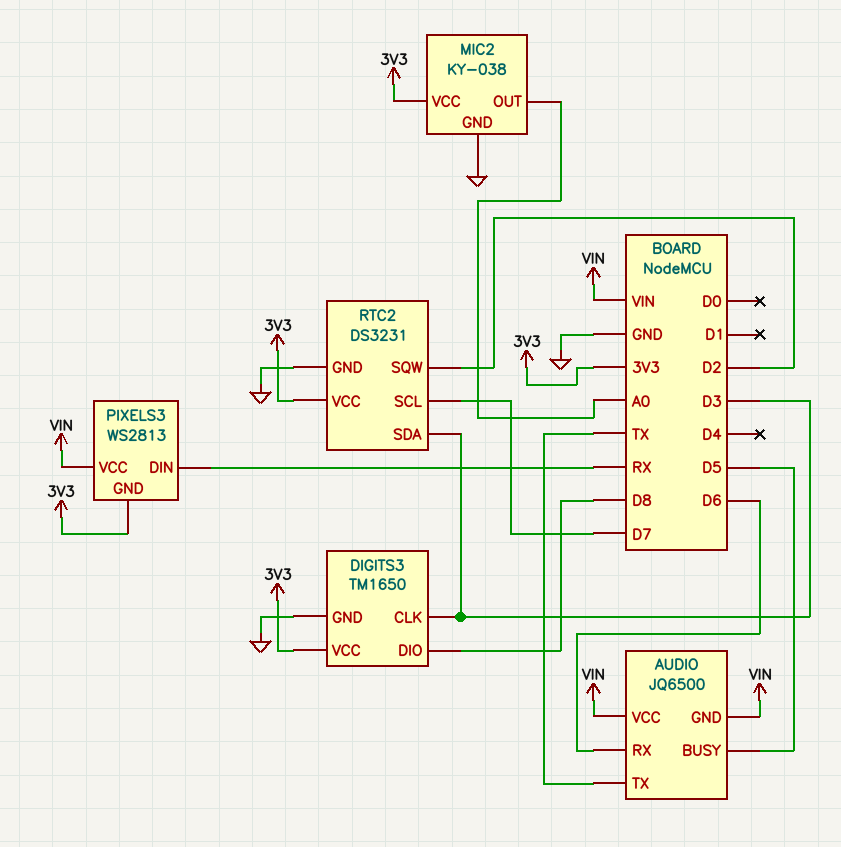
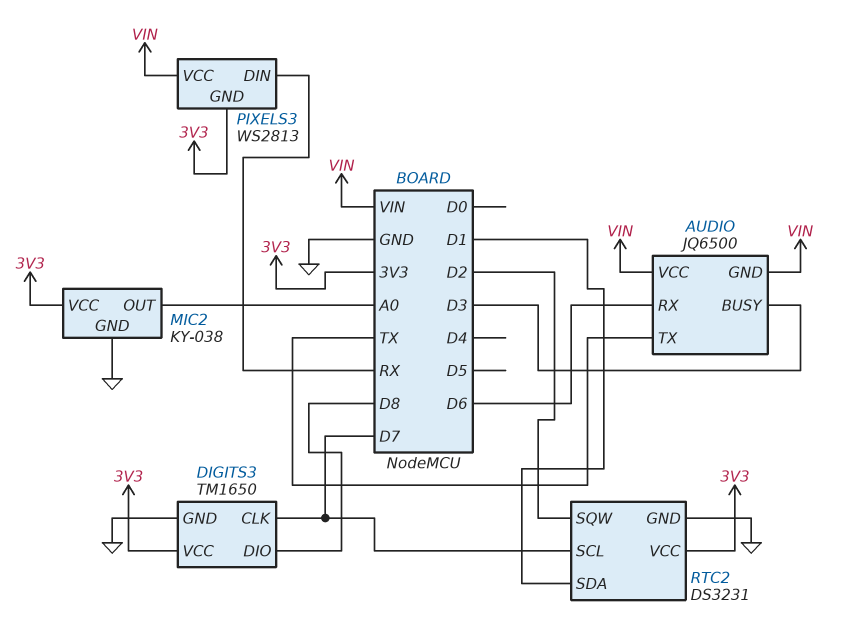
AUDIO pin BUSY: D5 -> D3
DIGITS3 pin CLK: D3 -> D7
RTC2 pin SDA: D3 -> D1

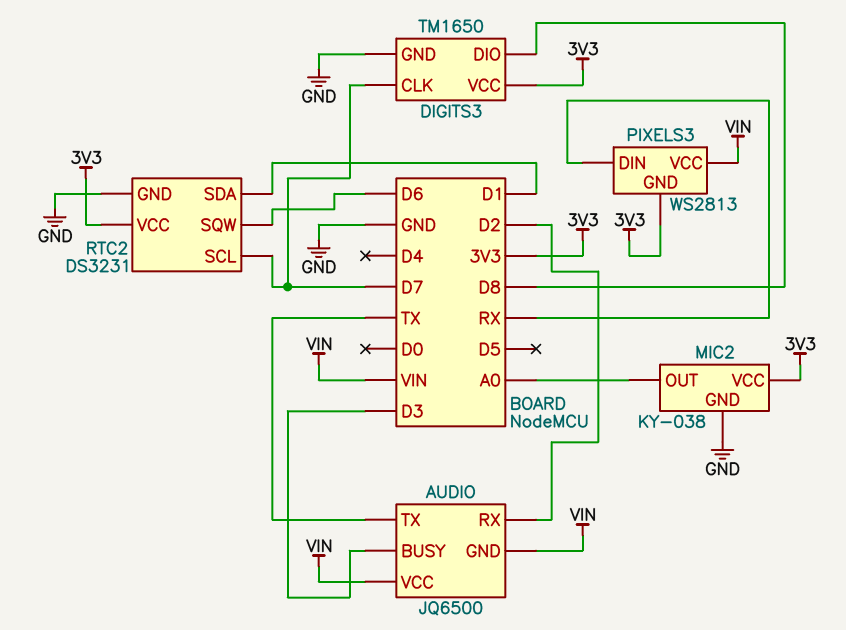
AUDIO pin RX: D6 -> D2
RTC2 pin SQW: D2 -> D6

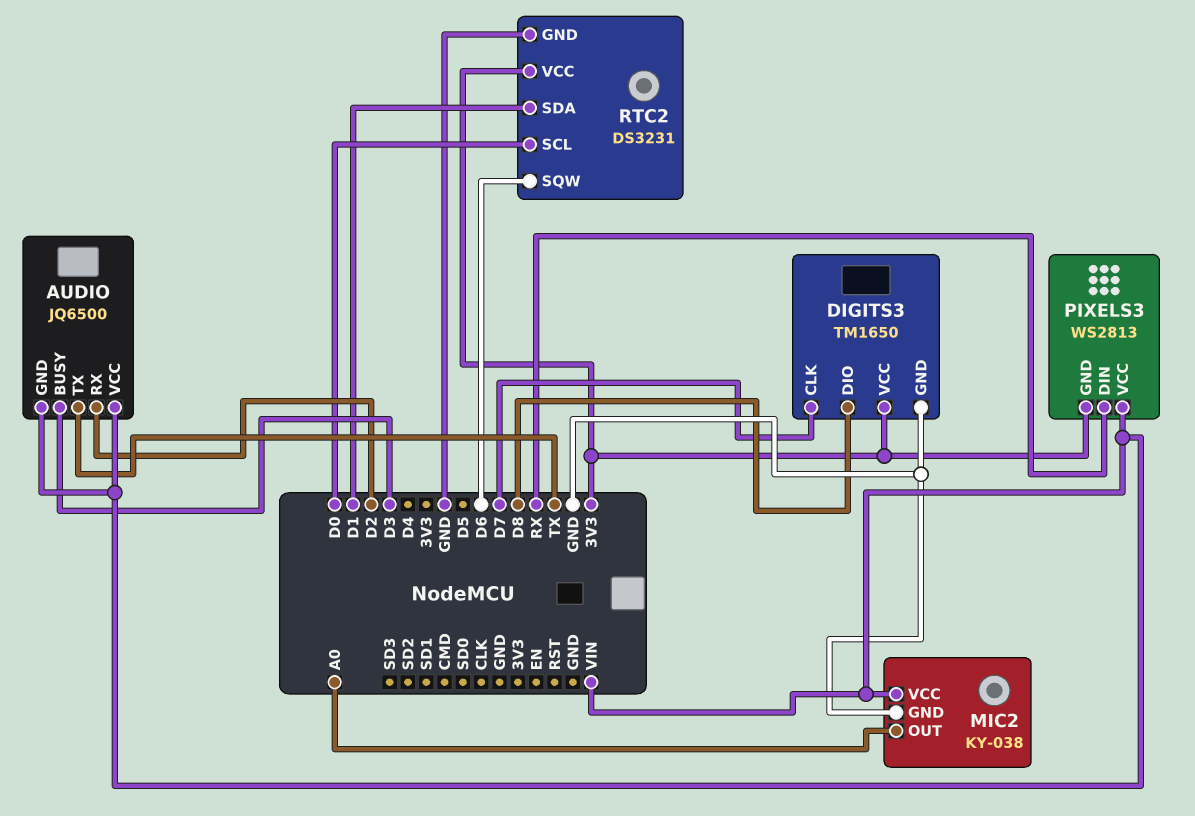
MIC2 pin VCC: 3V3 -> VIN
RTC2 pin SCL: D7 -> D0

